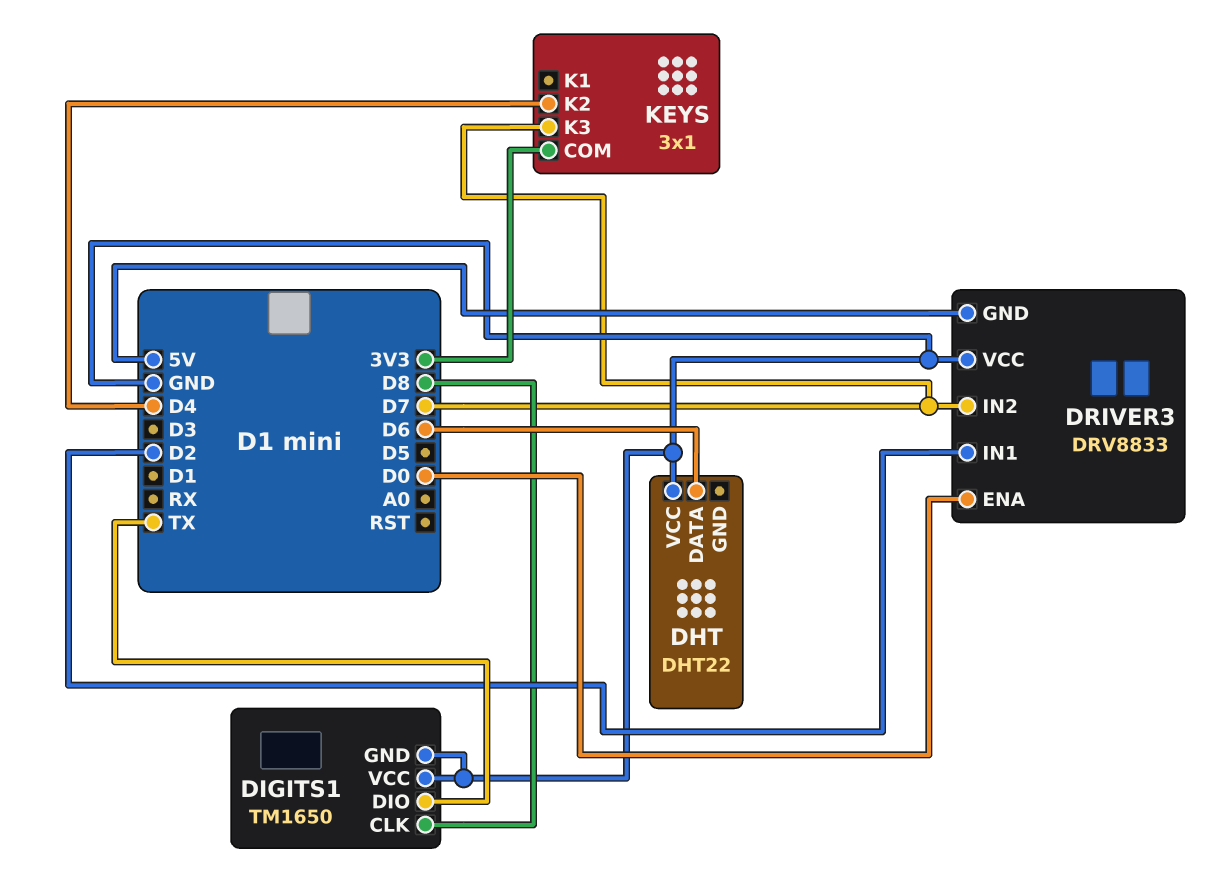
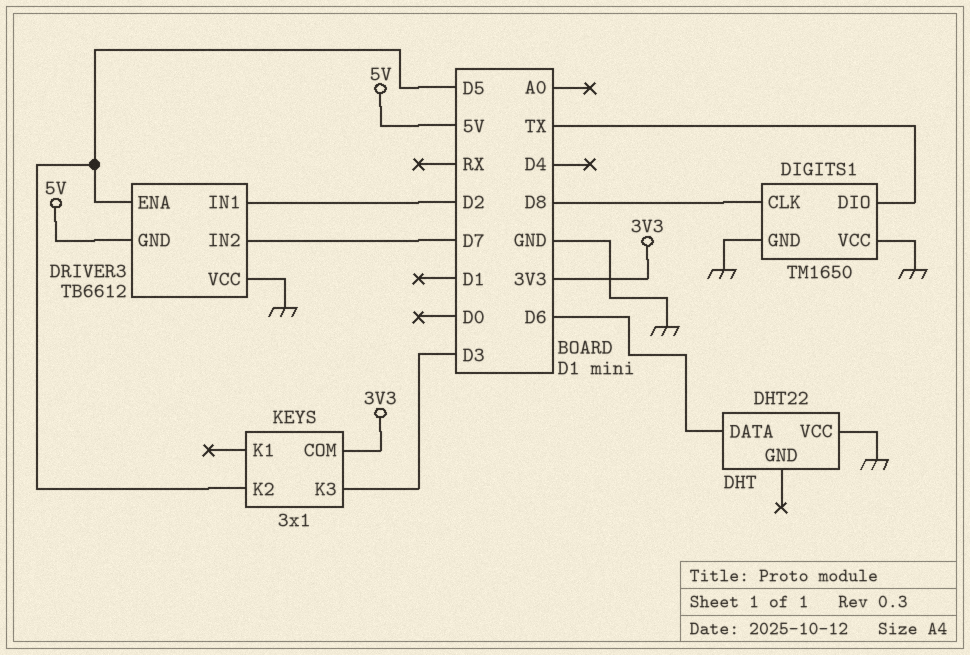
DRIVER3: DRV8833 -> TB6612
DRIVER3 pin ENA: D0 -> D5
KEYS pin K2: D4 -> D5
KEYS pin K3: D7 -> D3

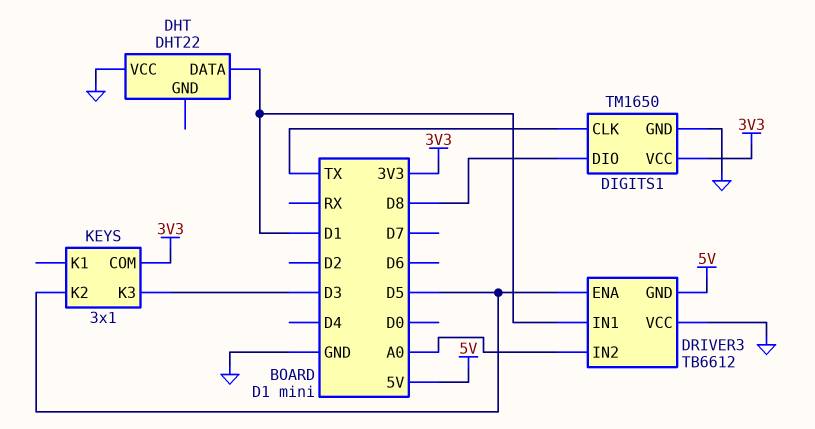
DHT pin DATA: D6 -> D1
DIGITS1 pin CLK: D8 -> TX
DIGITS1 pin DIO: TX -> D8
DIGITS1 pin VCC: GND -> 3V3
DRIVER3 pin IN1: D2 -> D1
DRIVER3 pin IN2: D7 -> A0

